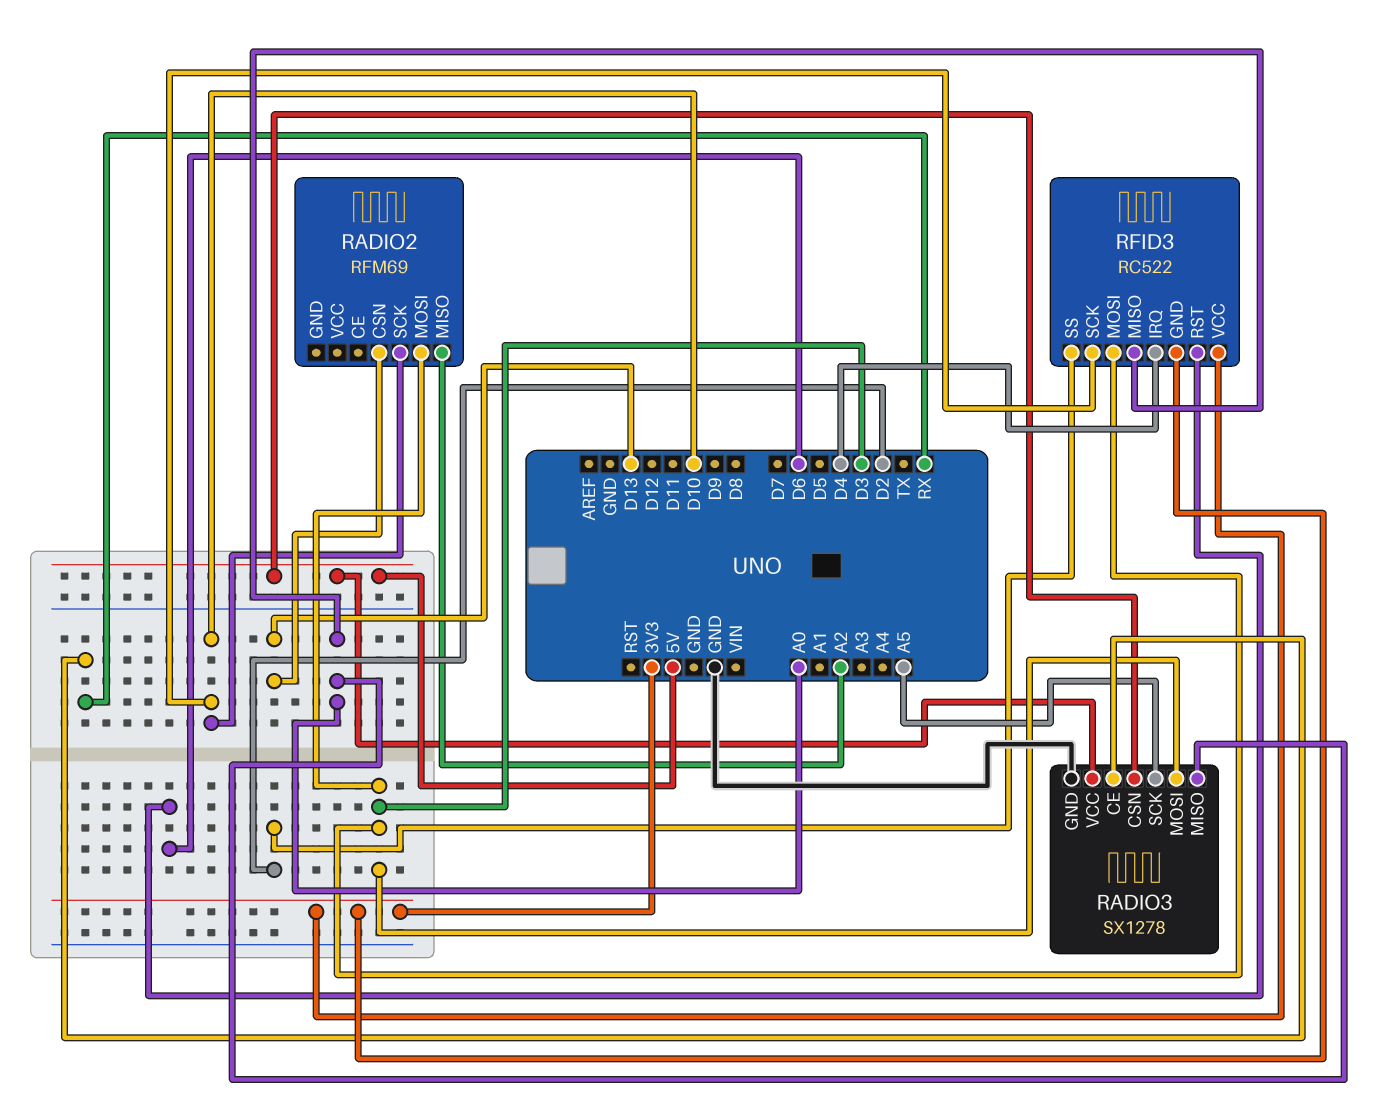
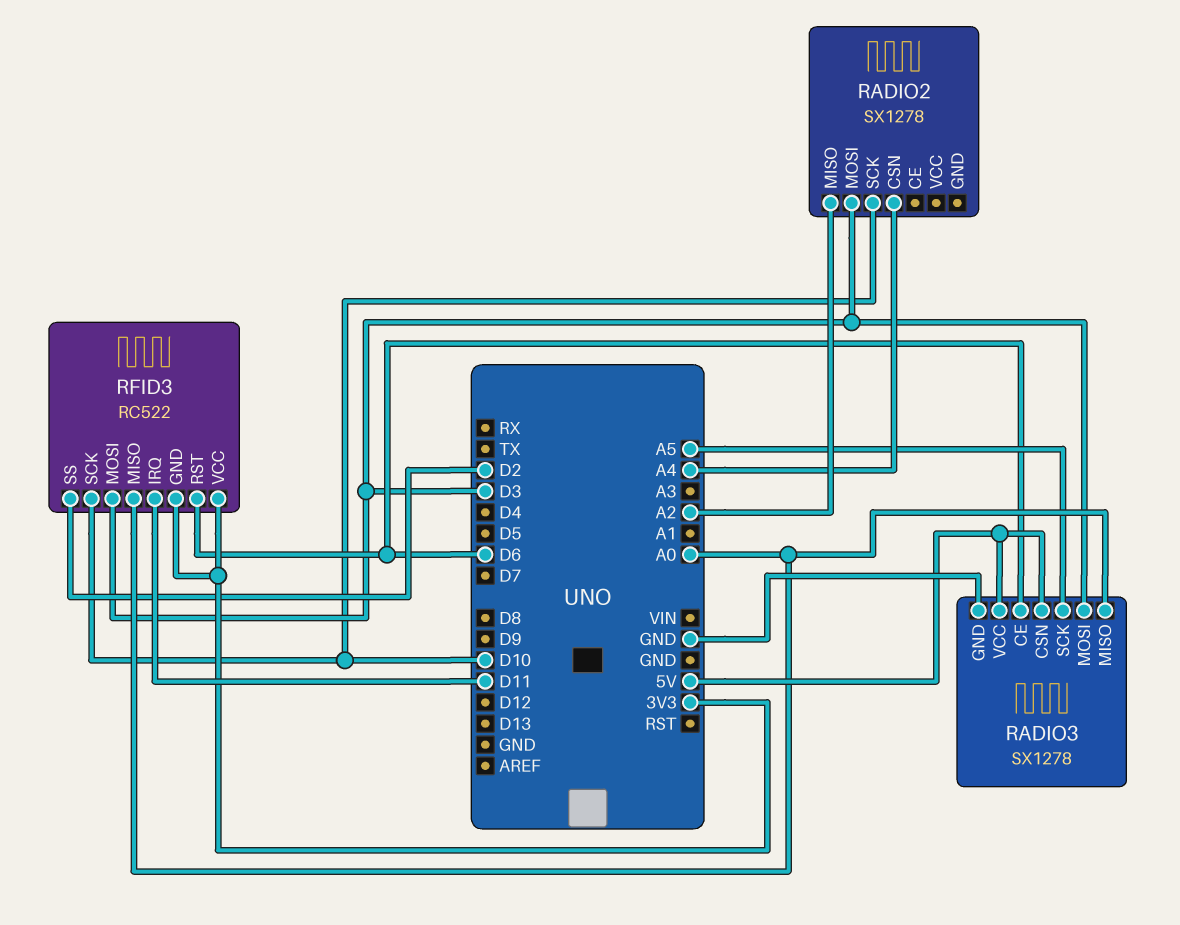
RADIO2: RFM69 -> SX1278
RADIO2 pin CSN: D13 -> A4
RADIO3 pin CE: RX -> D6
RFID3 pin IRQ: D4 -> D11

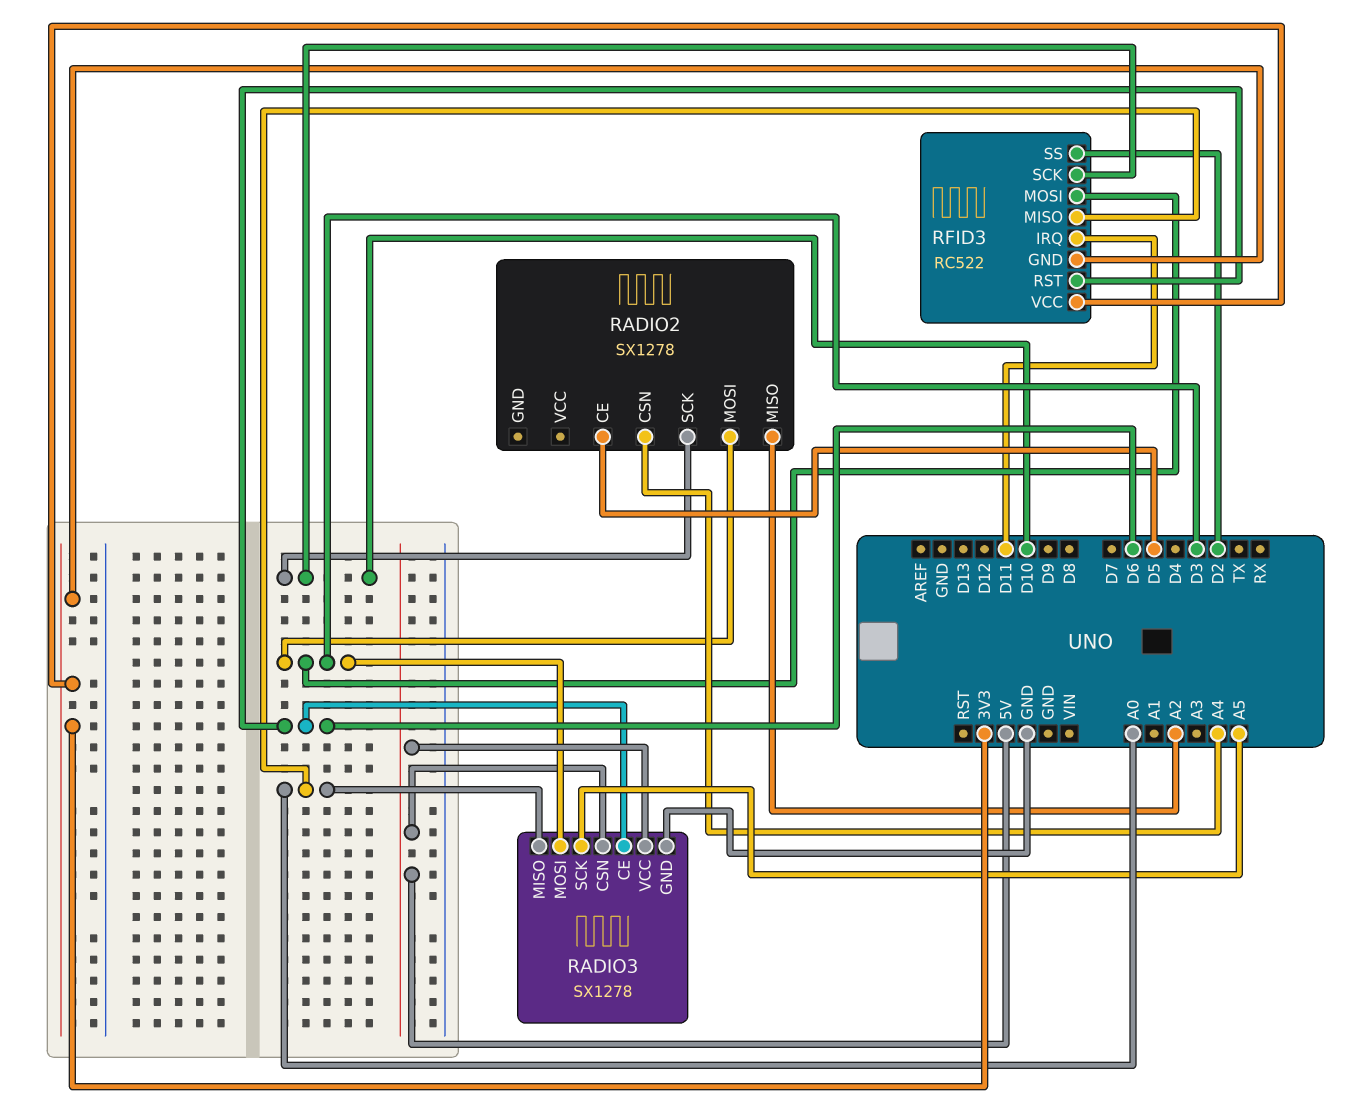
RADIO2 pin CE: none -> D5

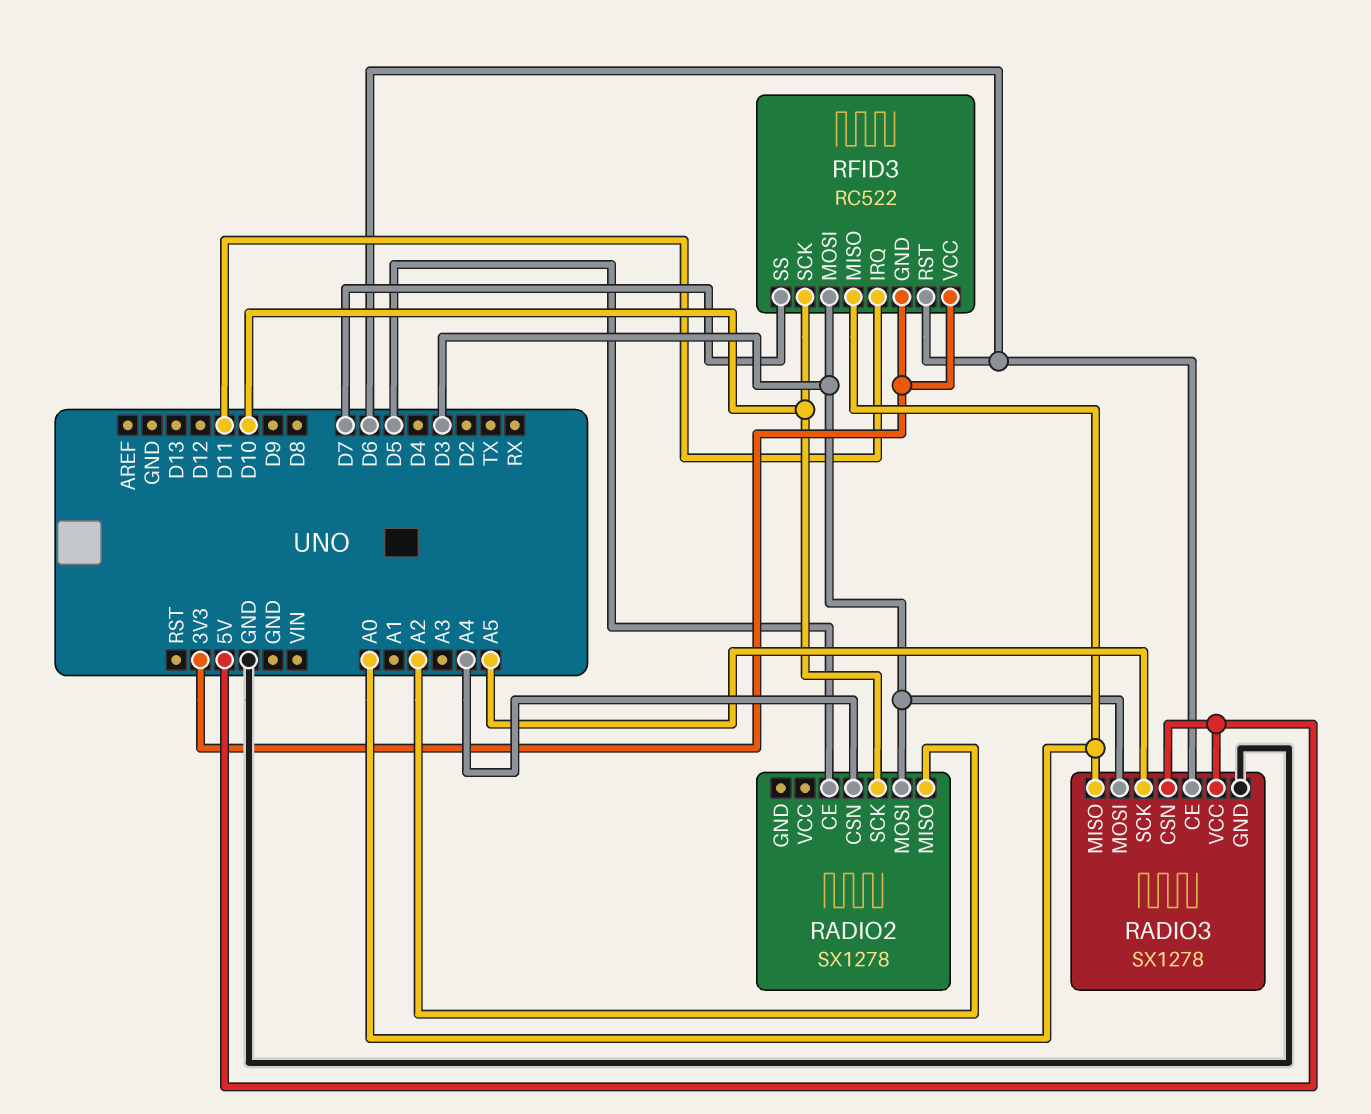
RFID3 pin SS: D2 -> D7

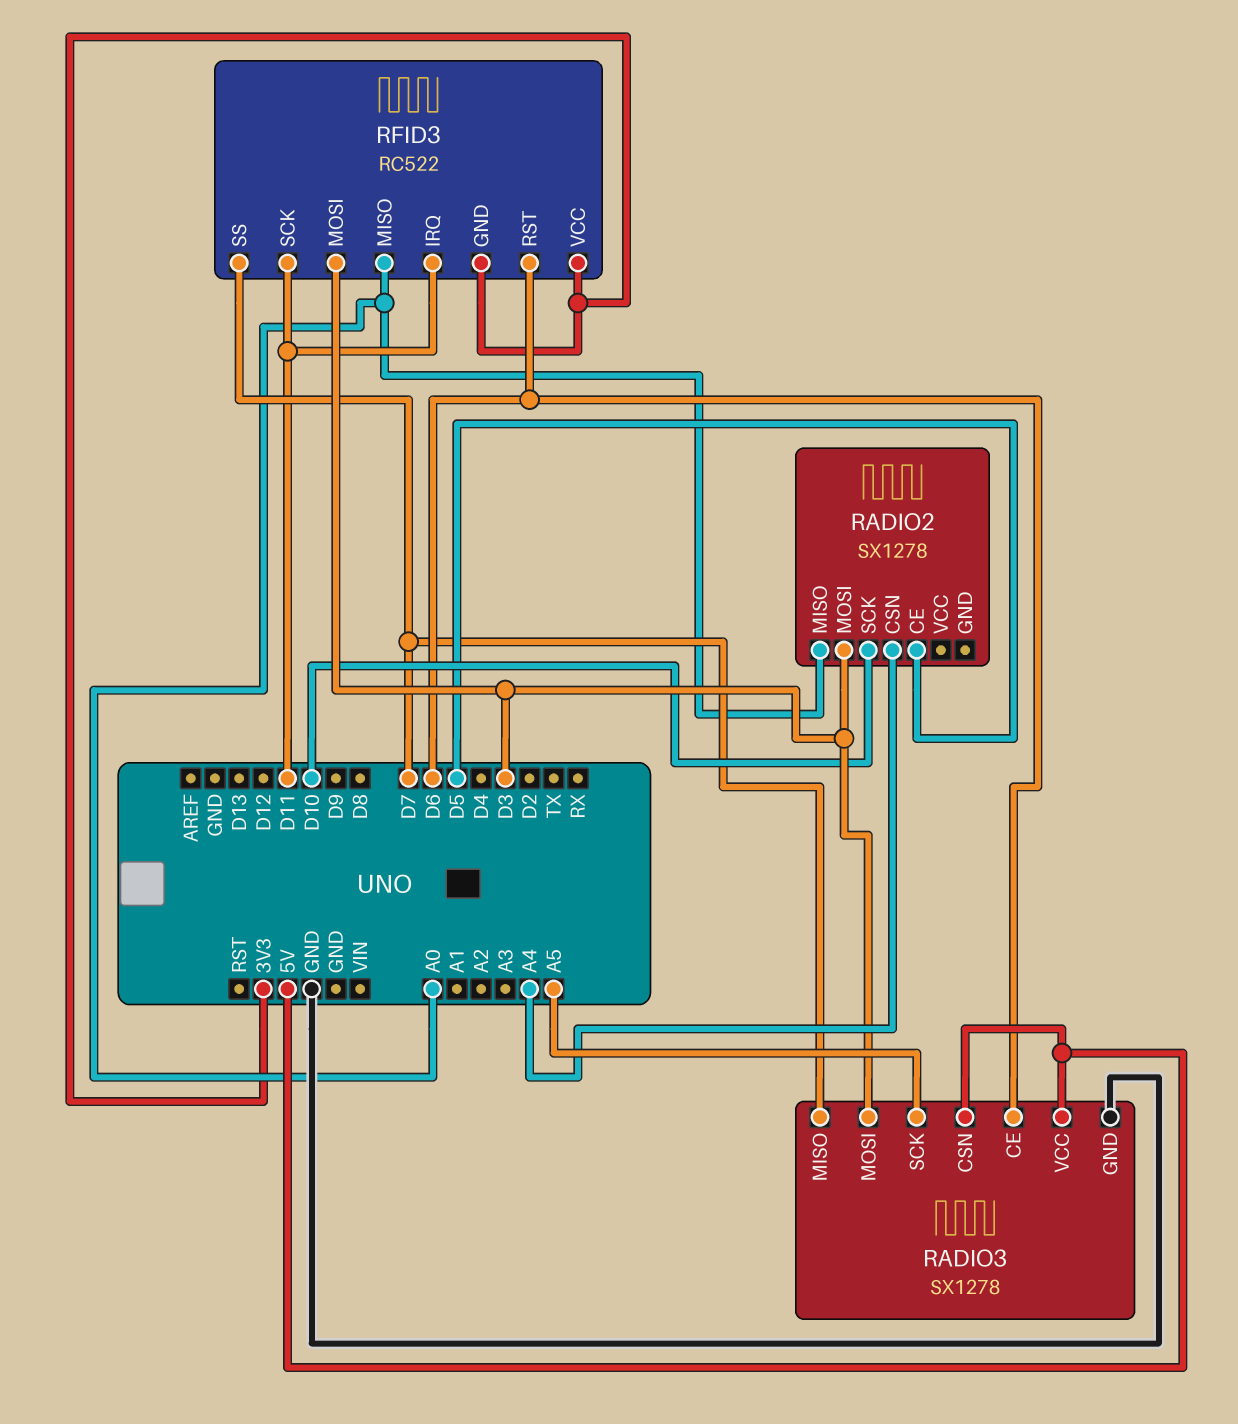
RADIO2 pin MISO: A2 -> A0
RADIO3 pin MISO: A0 -> D7
RFID3 pin SCK: D10 -> D11

